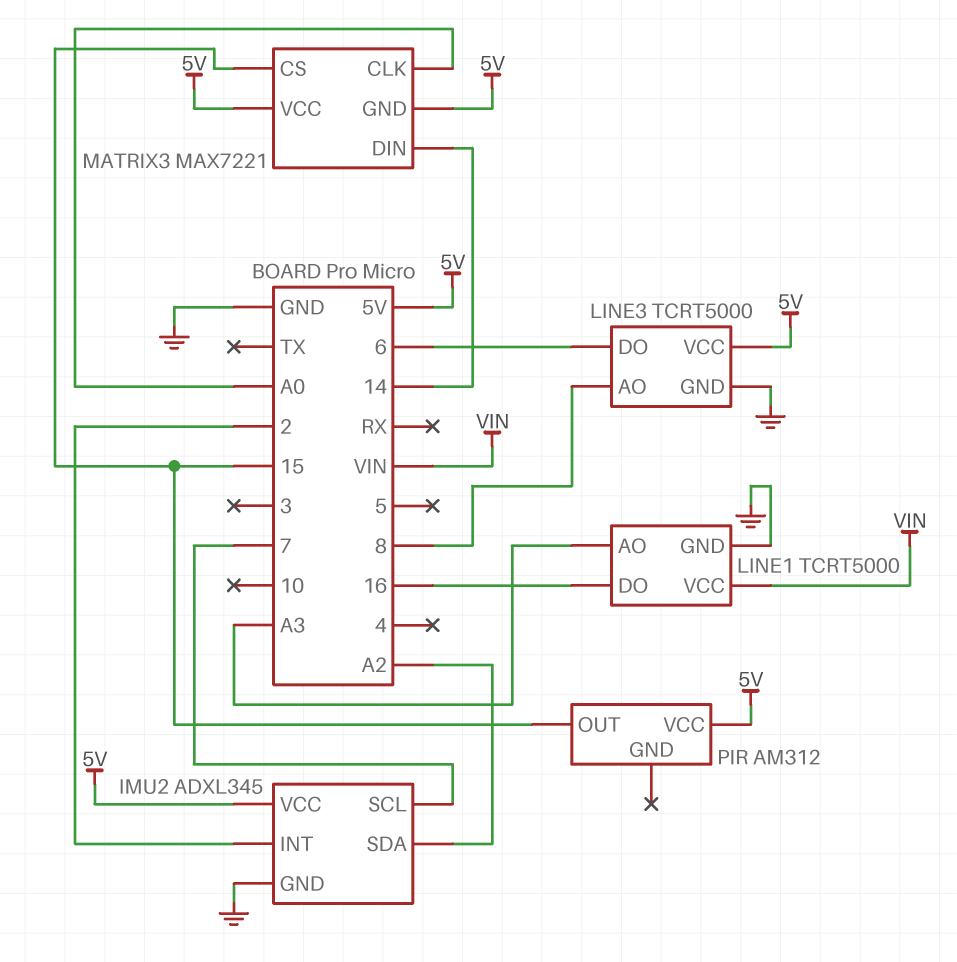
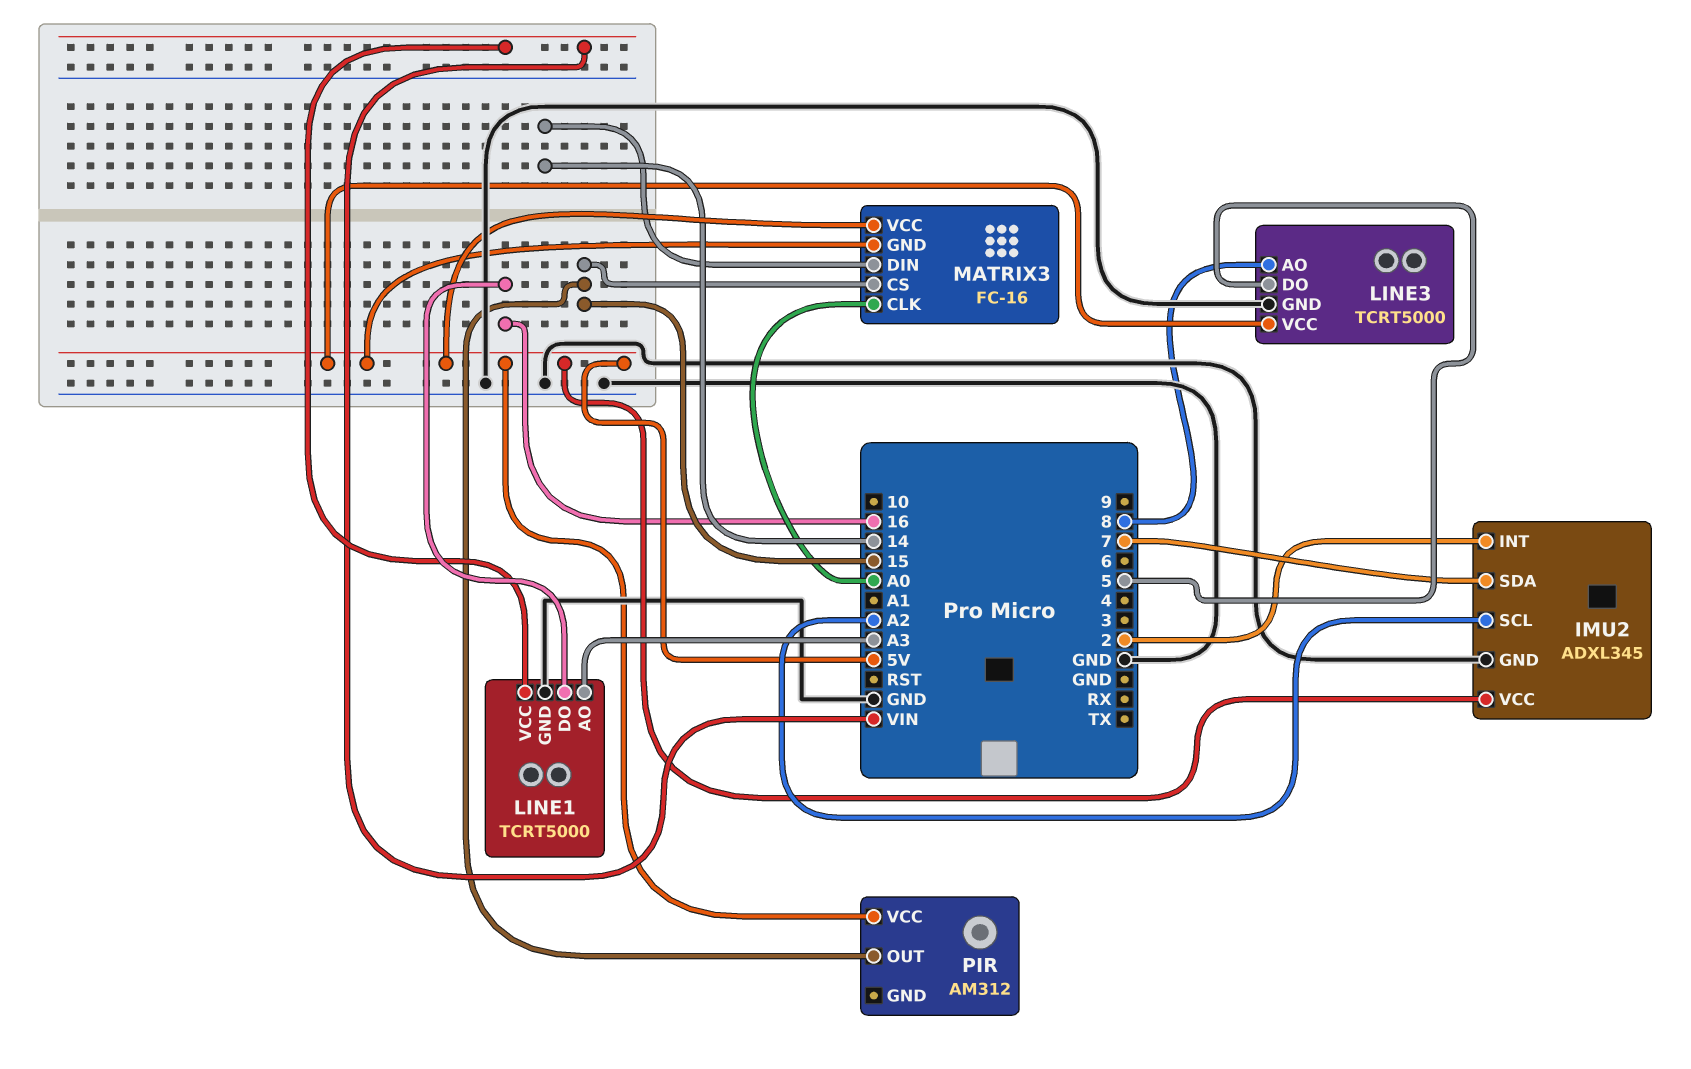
IMU2 pin SCL: 7 -> A2
IMU2 pin SDA: A2 -> 7
LINE3 pin DO: 6 -> 5
MATRIX3: MAX7221 -> FC-16

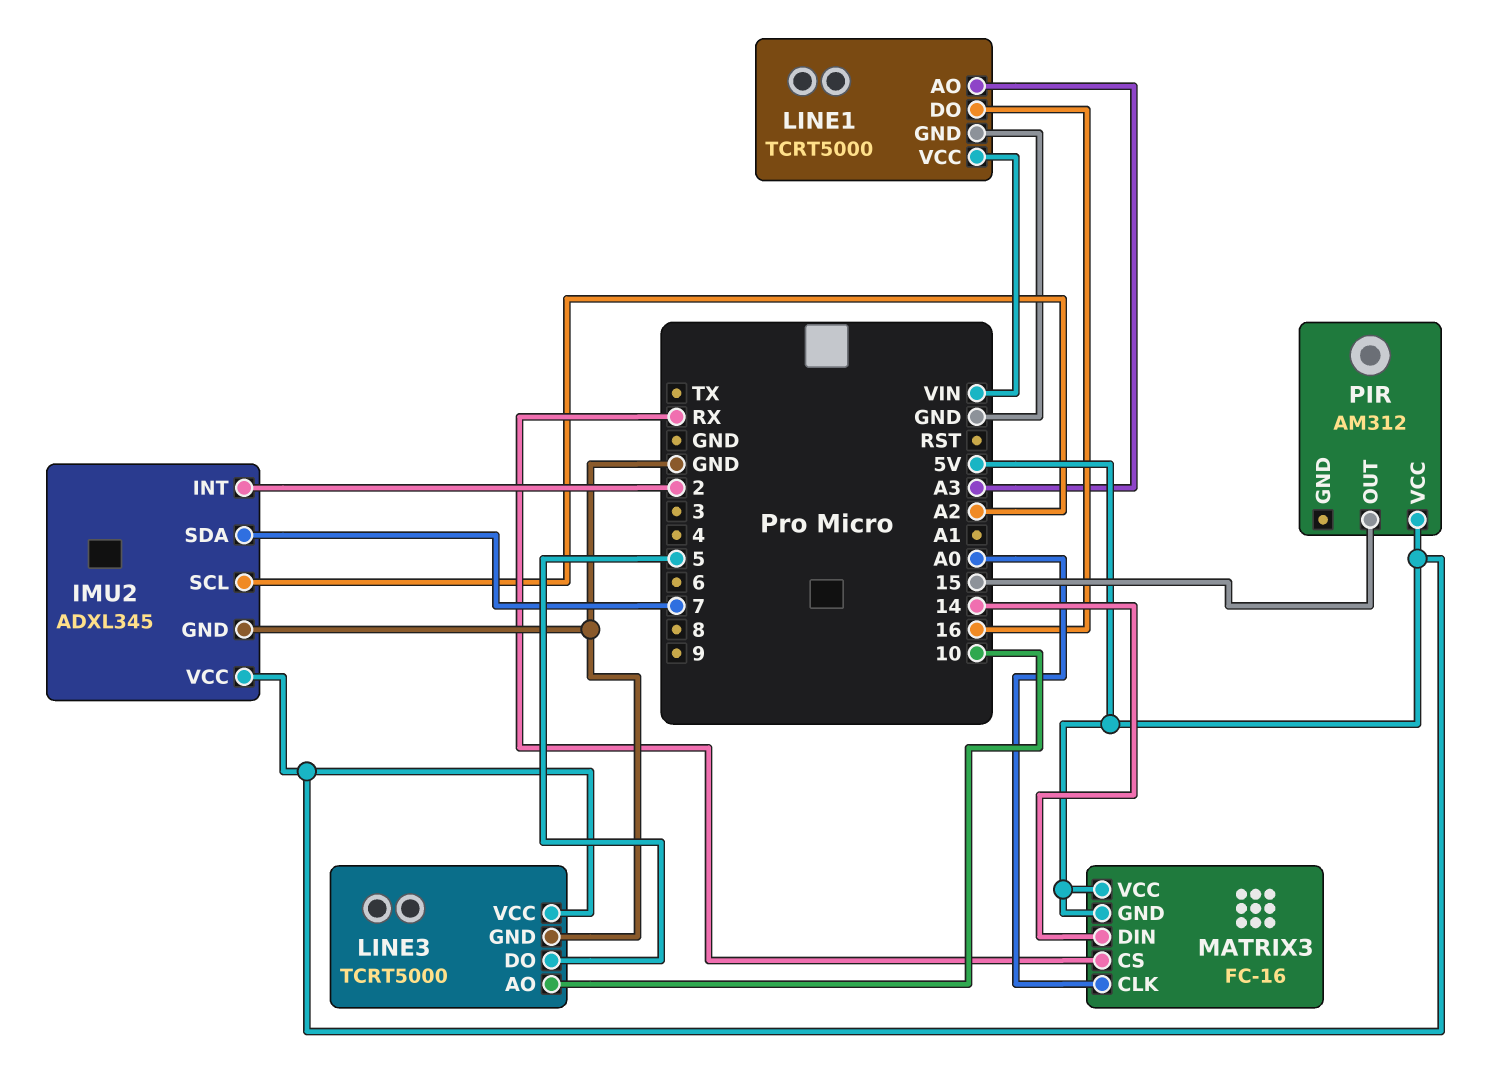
LINE3 pin AO: 8 -> 10
MATRIX3 pin CS: 15 -> RX

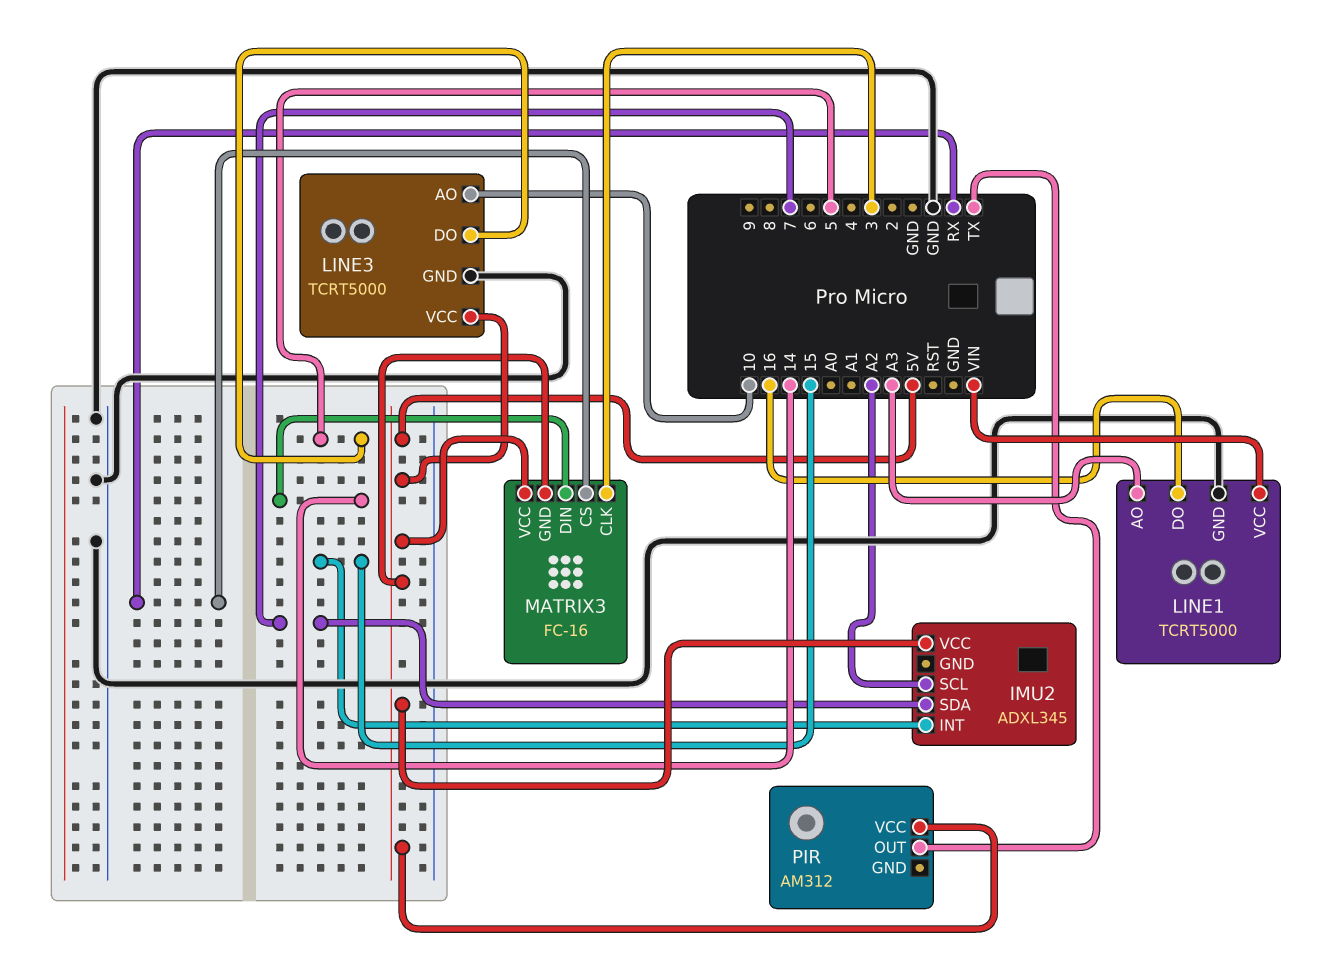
IMU2 pin GND: GND -> none
IMU2 pin INT: 2 -> 15
MATRIX3 pin CLK: A0 -> 3
PIR pin OUT: 15 -> TX

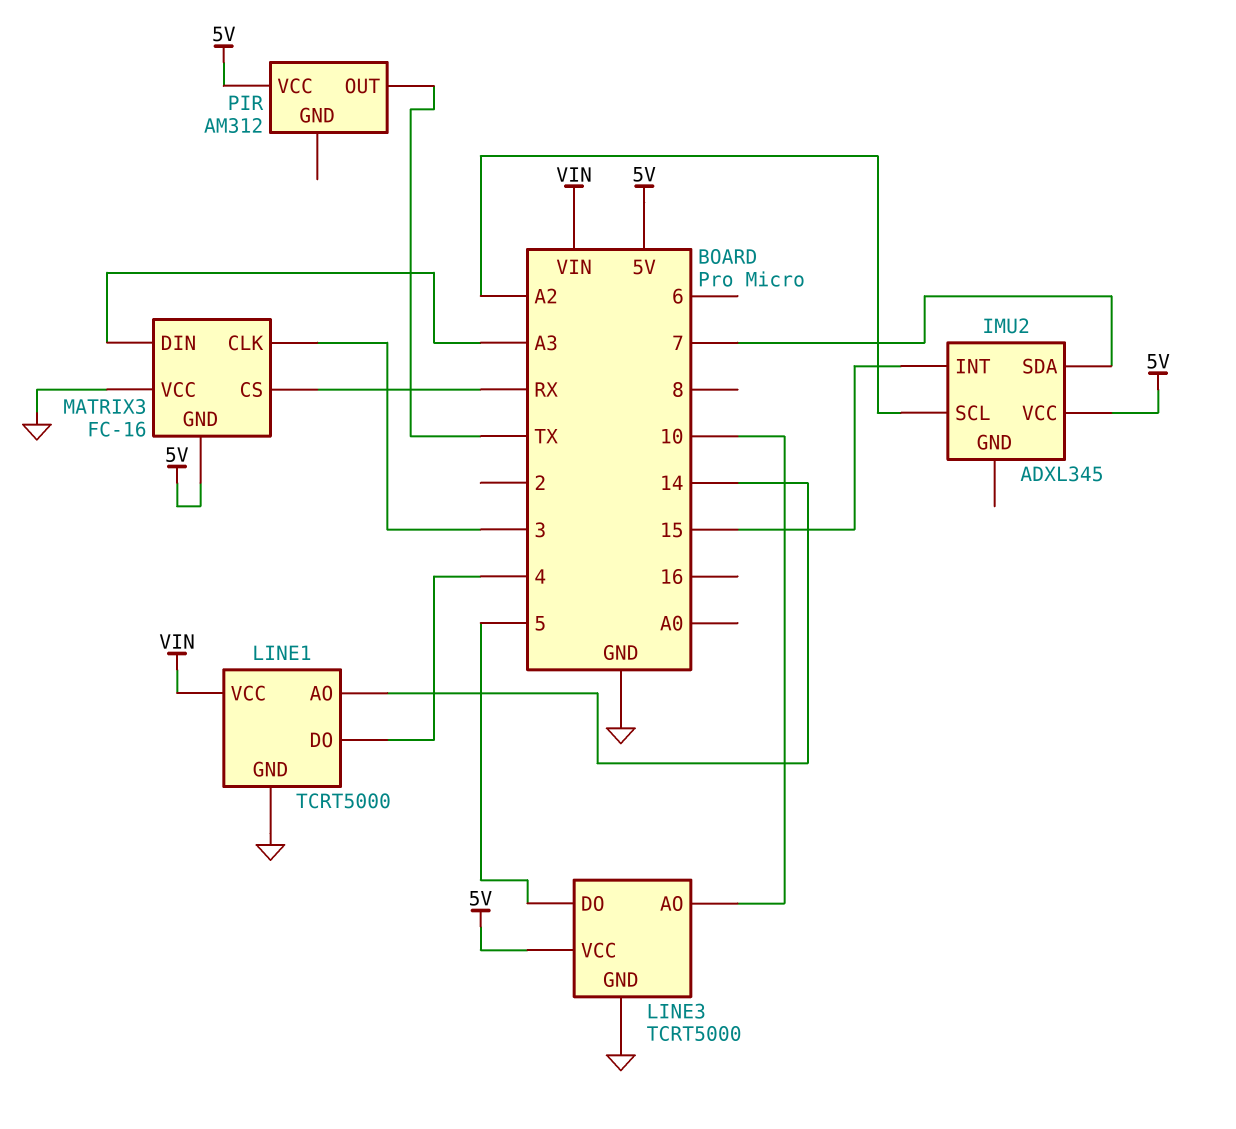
LINE1 pin AO: A3 -> 14
LINE1 pin DO: 16 -> 4
MATRIX3 pin DIN: 14 -> A3
MATRIX3 pin VCC: 5V -> GND

